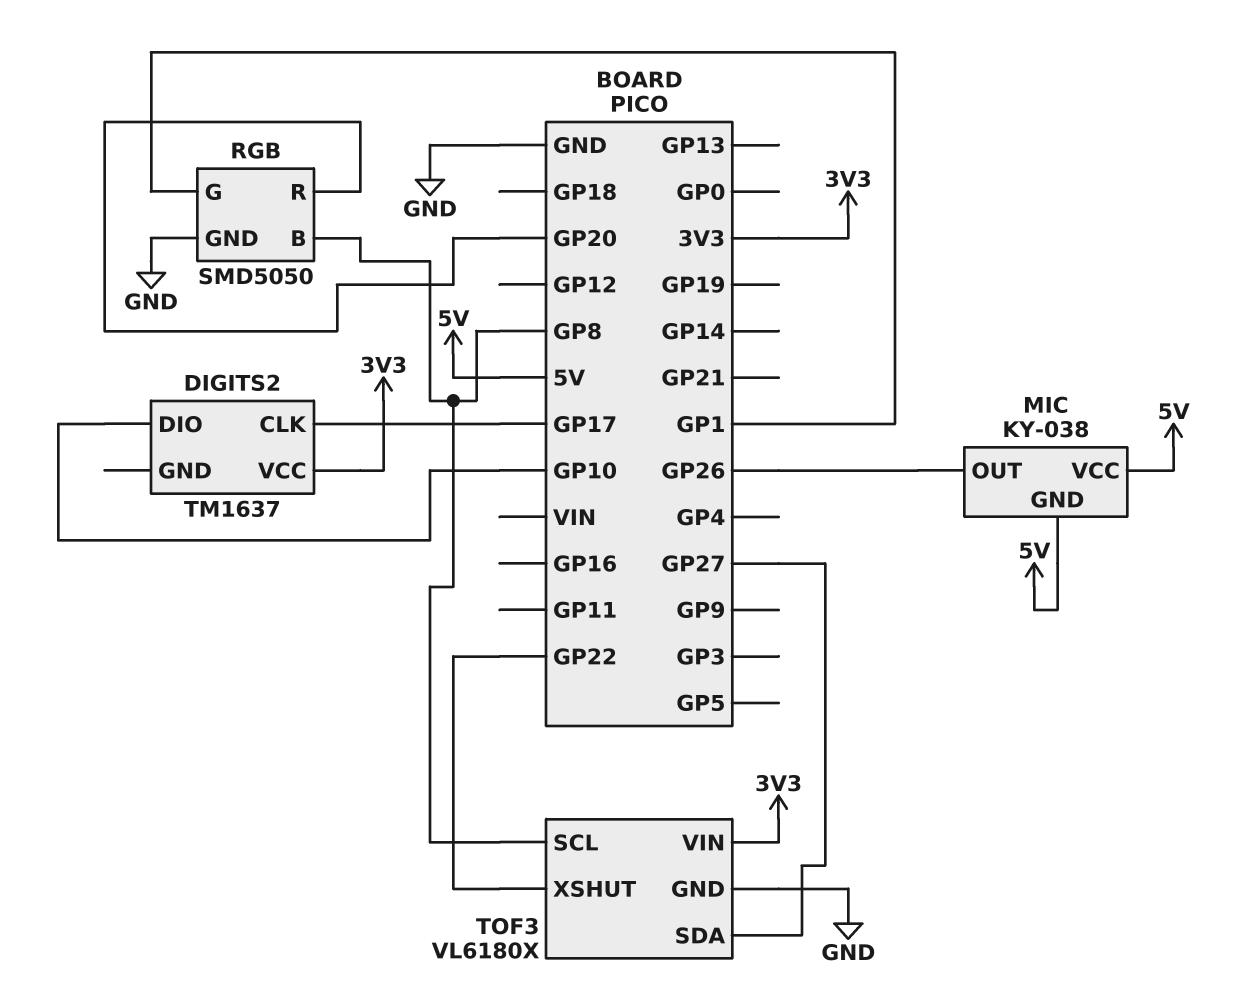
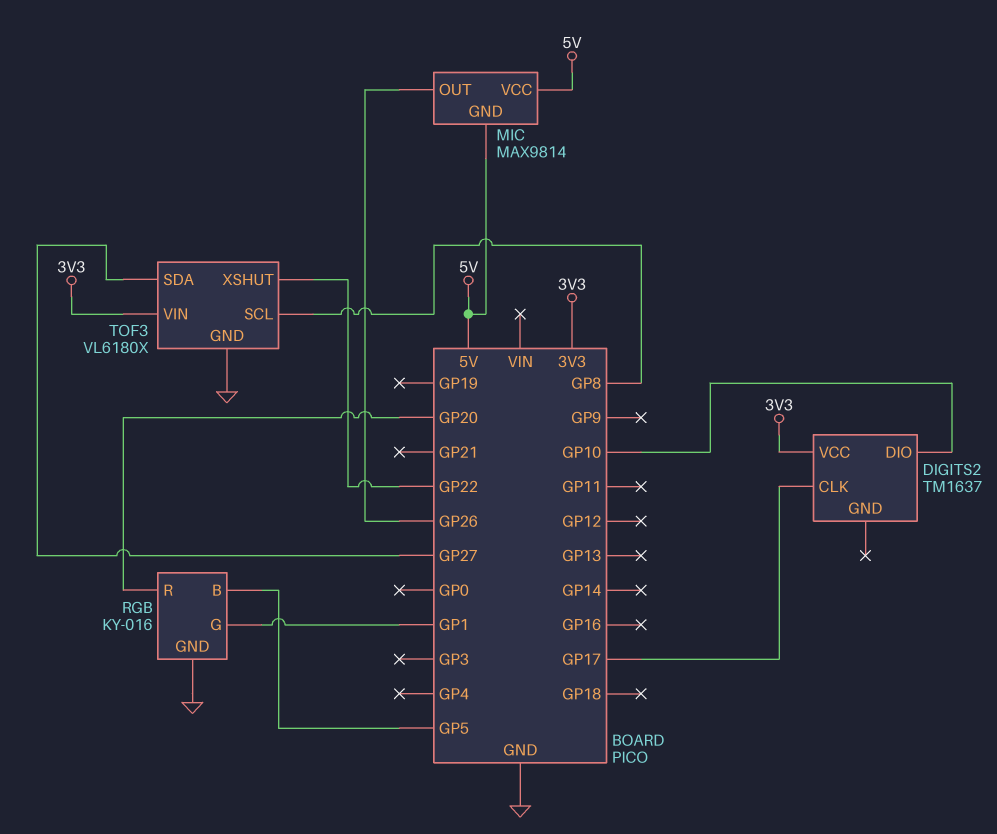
MIC: KY-038 -> MAX9814
RGB: SMD5050 -> KY-016
RGB pin B: GP8 -> GP5

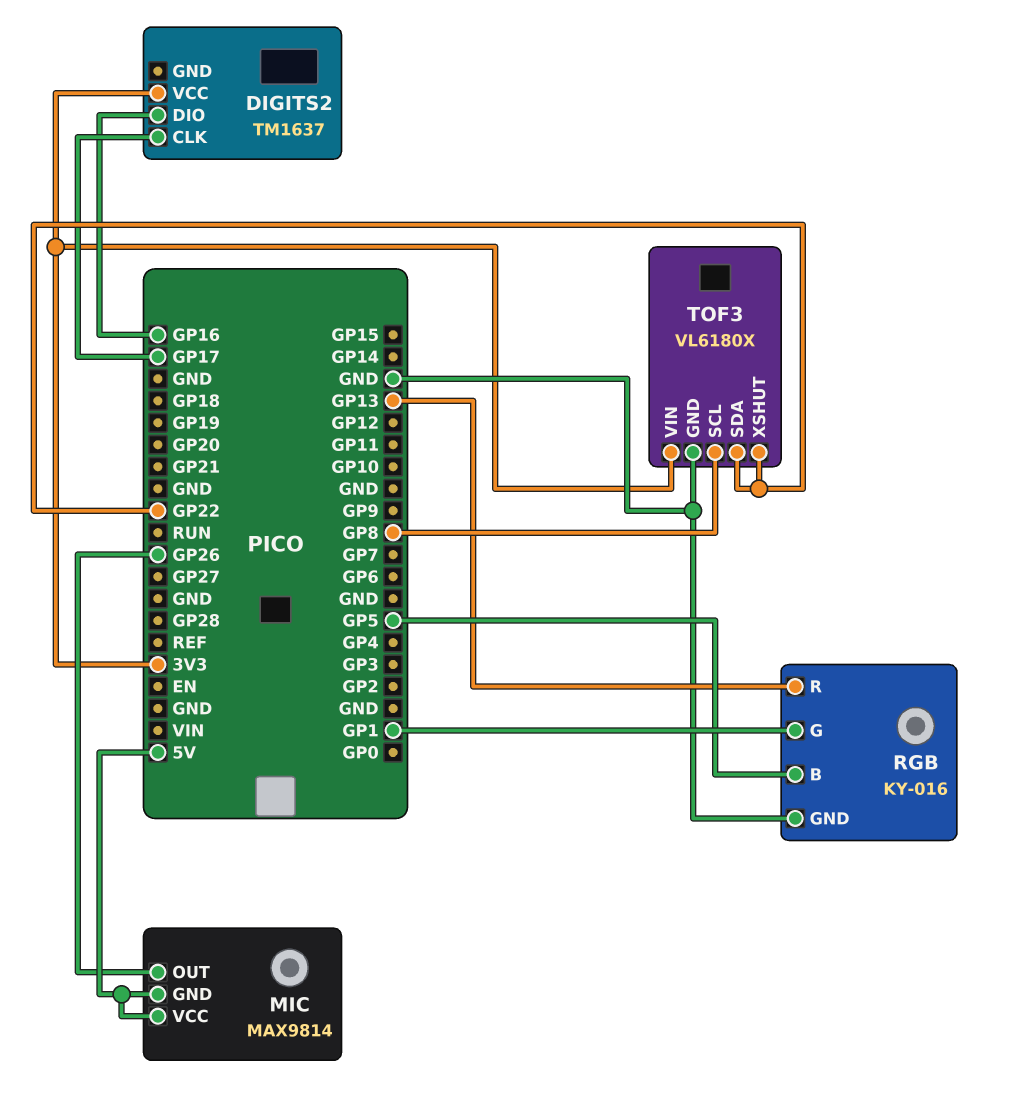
DIGITS2 pin DIO: GP10 -> GP16
RGB pin R: GP20 -> GP13
TOF3 pin SDA: GP27 -> GP22

